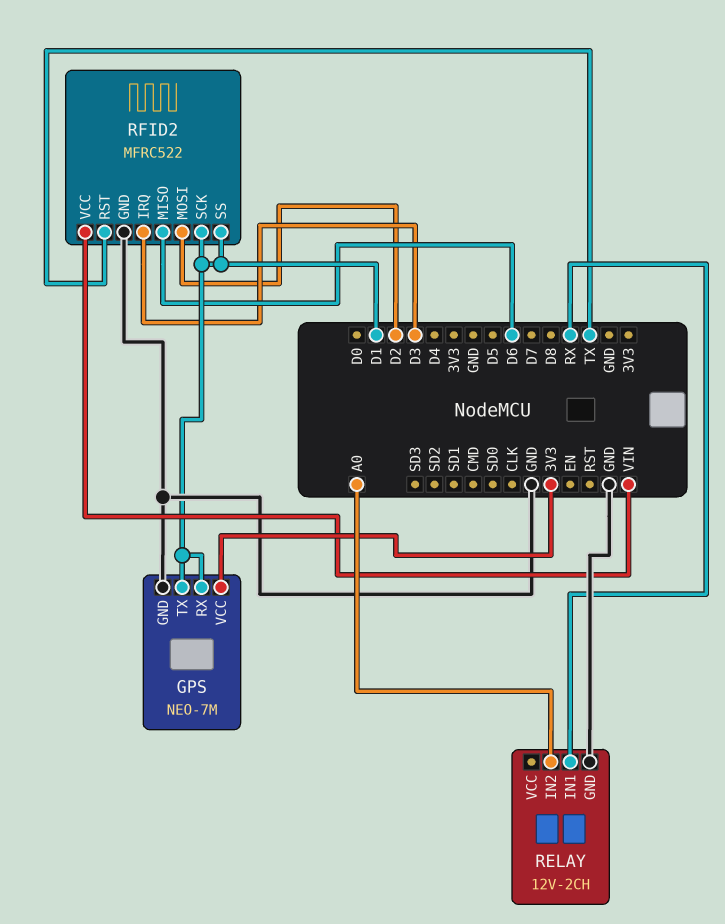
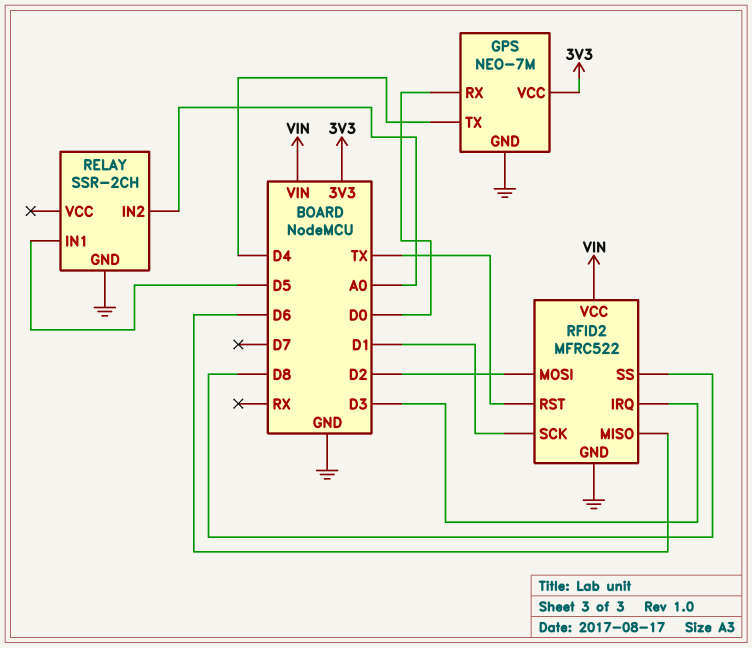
GPS pin RX: D1 -> D0
GPS pin TX: D1 -> D4
RELAY: 12V-2CH -> SSR-2CH
RELAY pin IN1: RX -> D5
RFID2 pin SS: D1 -> D8

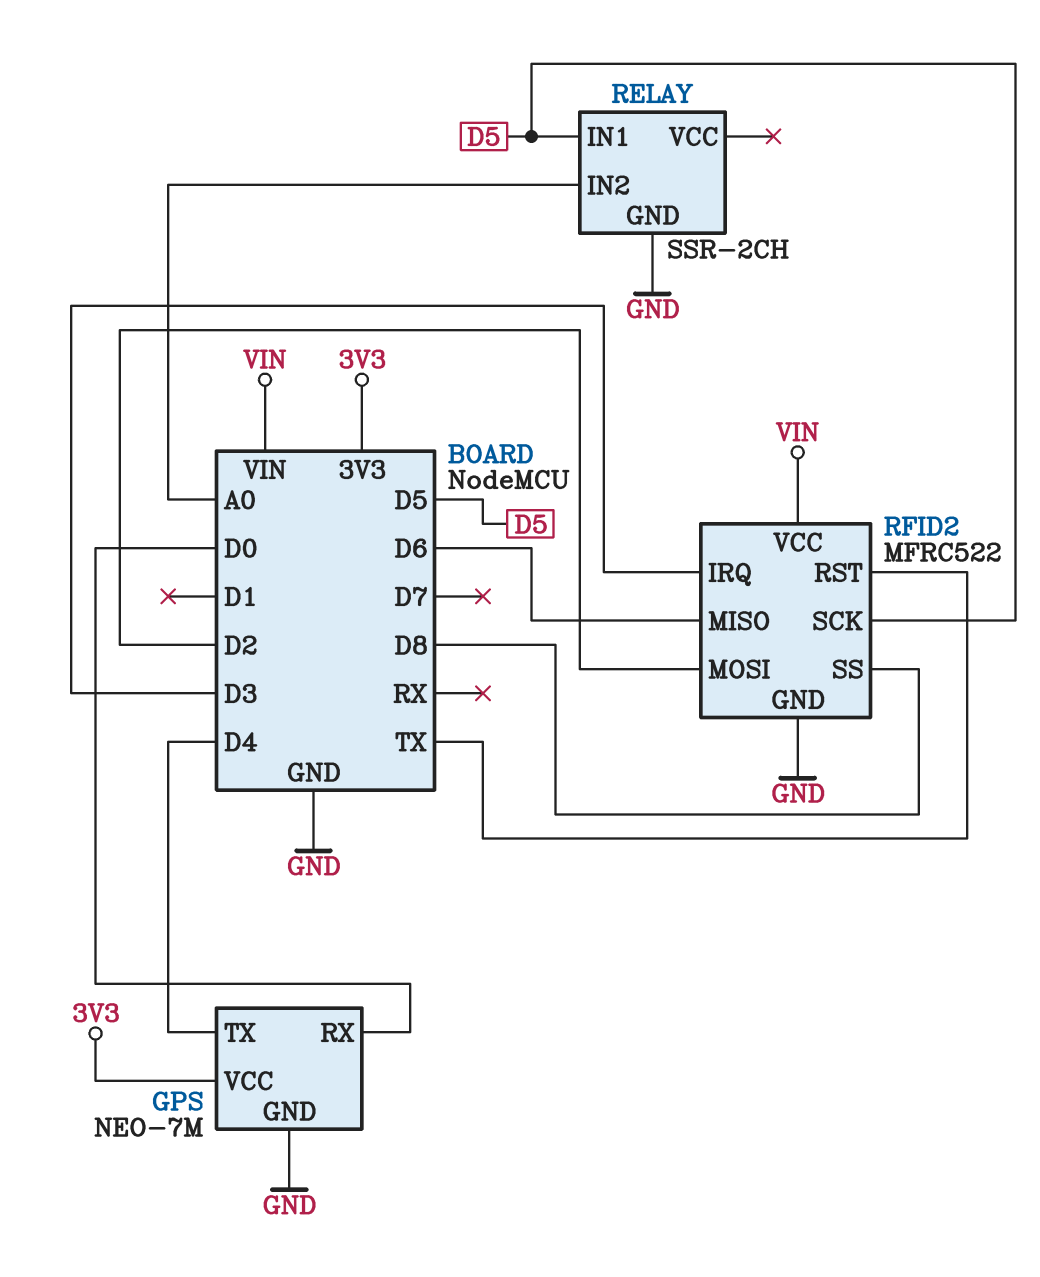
RFID2 pin SCK: D1 -> D5

